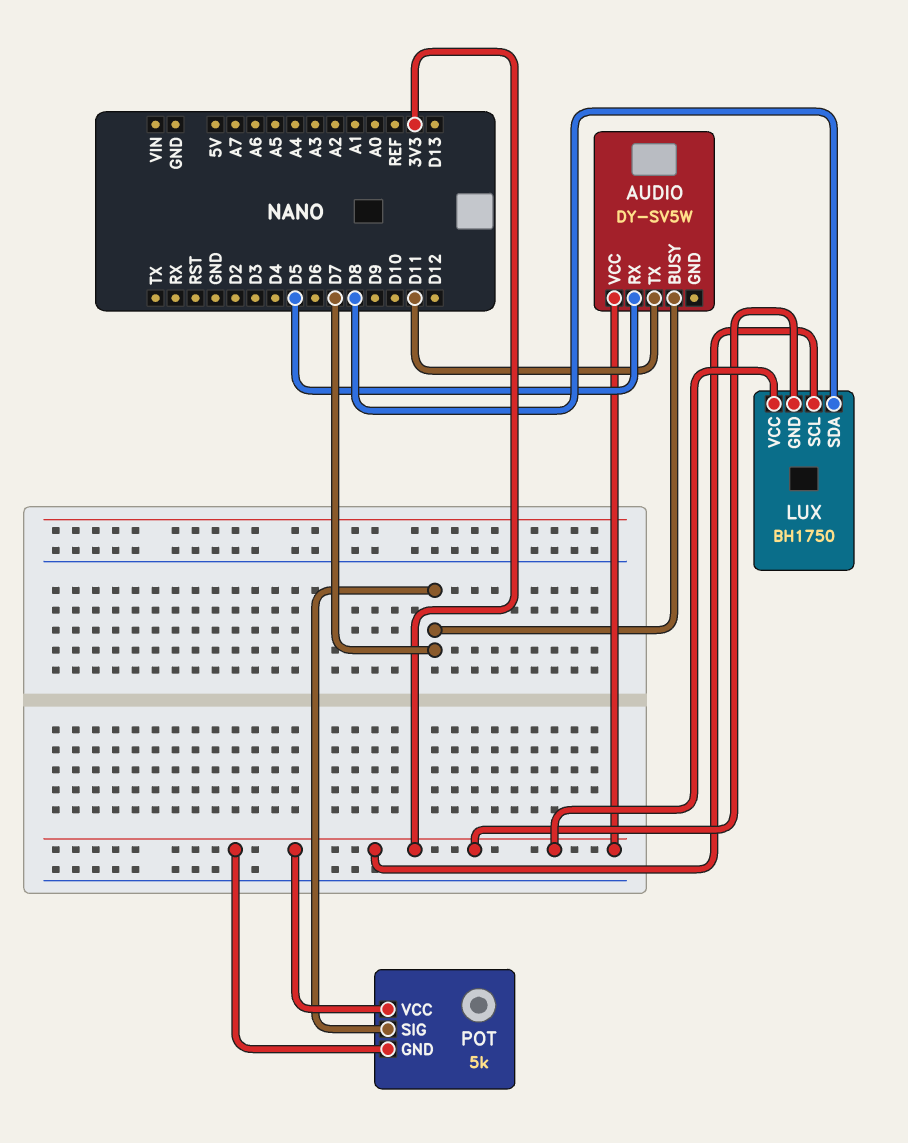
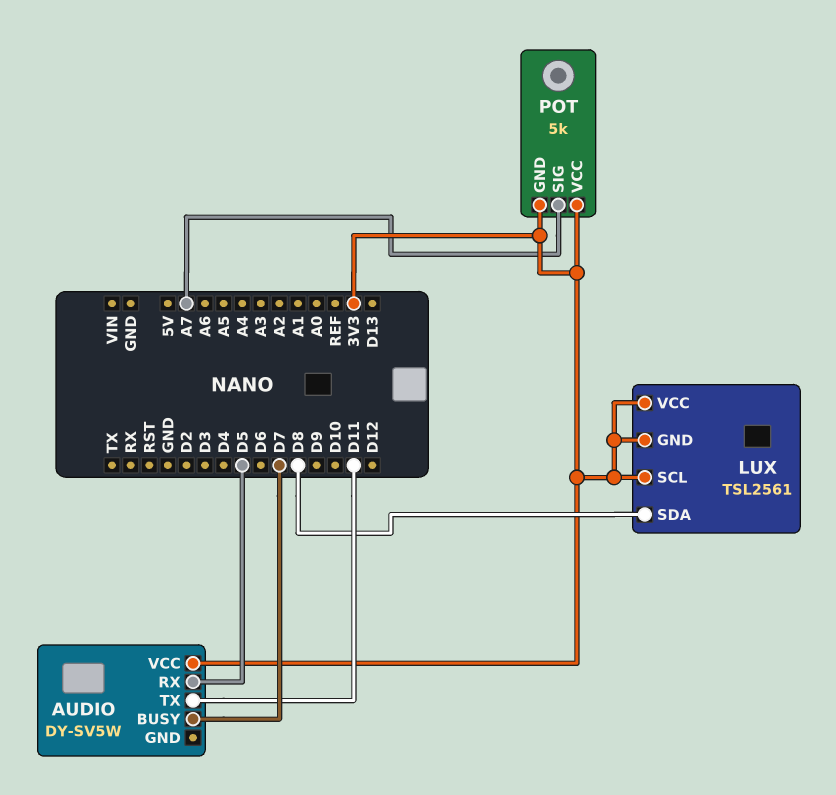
LUX: BH1750 -> TSL2561
POT pin SIG: D7 -> A7

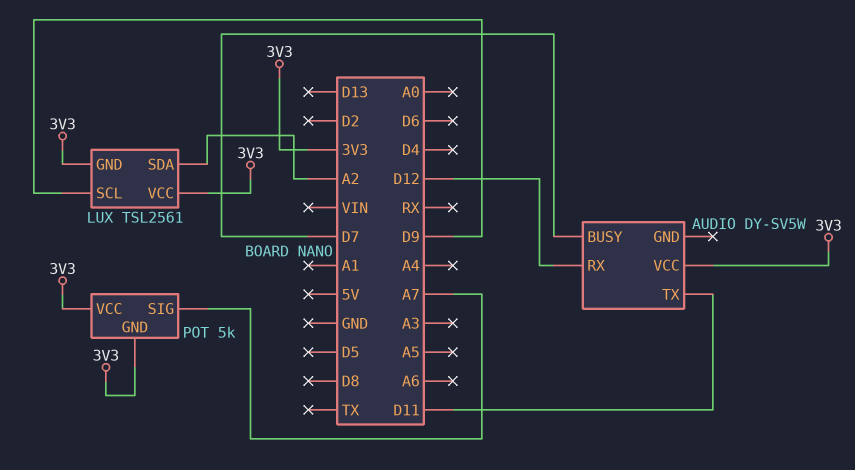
AUDIO pin RX: D5 -> D12
LUX pin SCL: 3V3 -> D9
LUX pin SDA: D8 -> A2

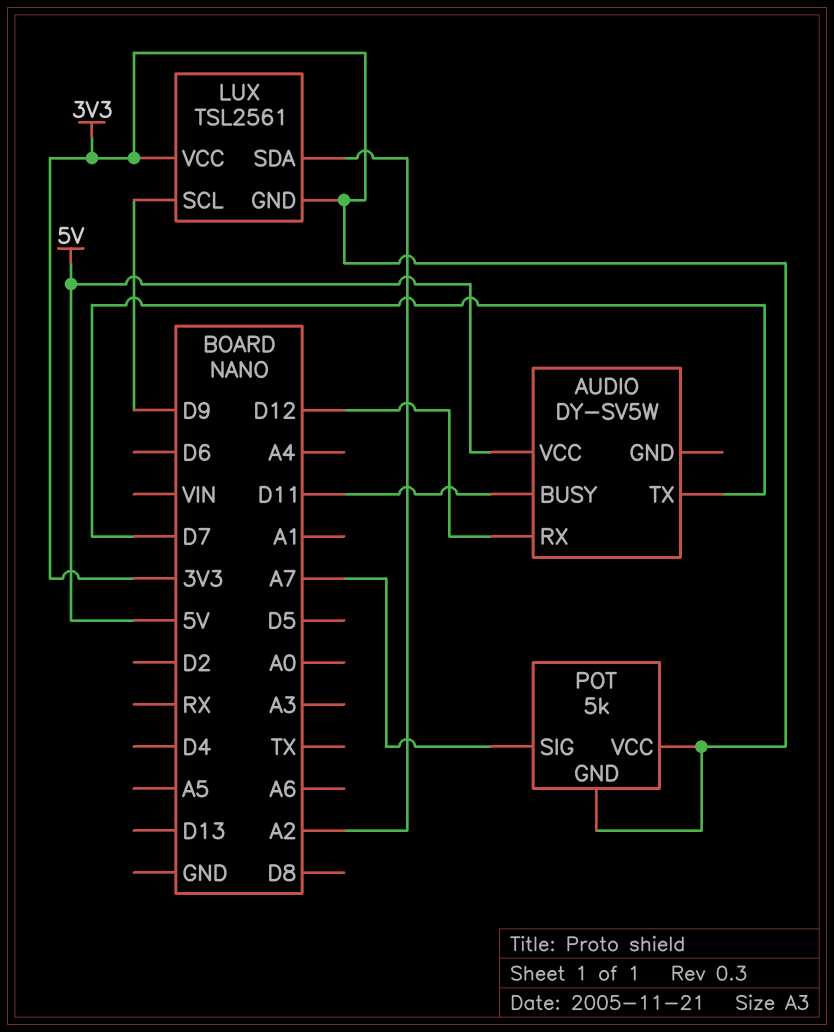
AUDIO pin BUSY: D7 -> D11
AUDIO pin TX: D11 -> D7
AUDIO pin VCC: 3V3 -> 5V

